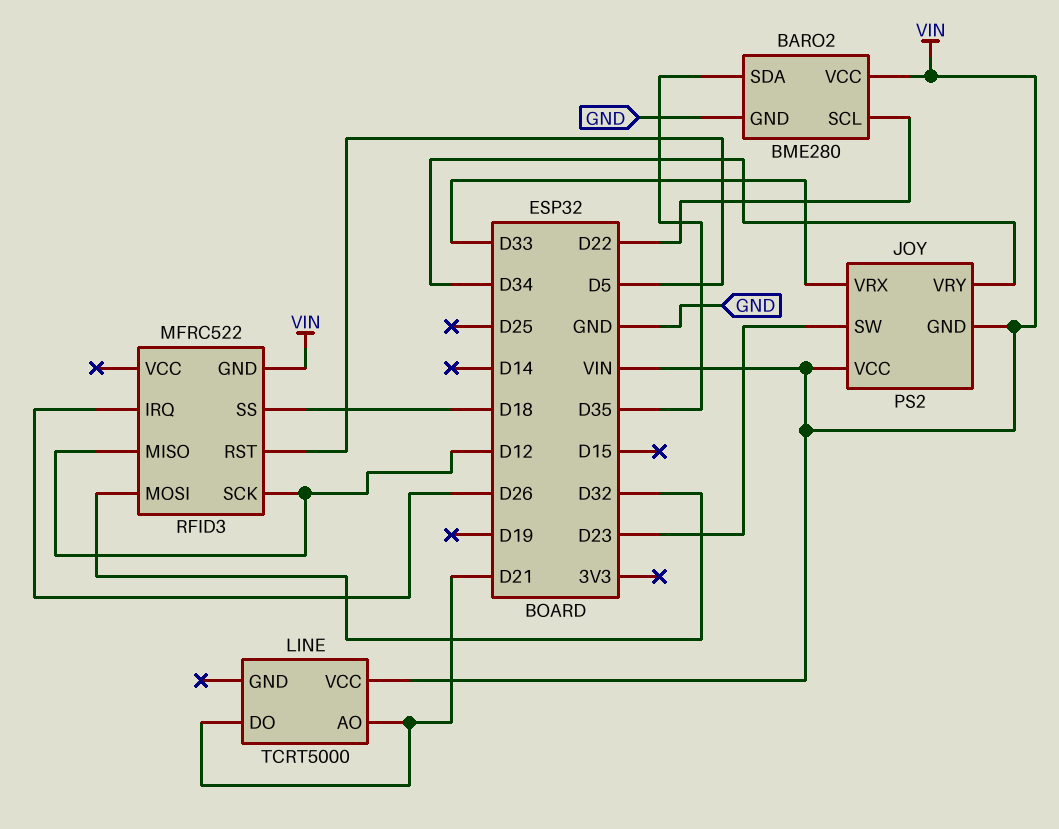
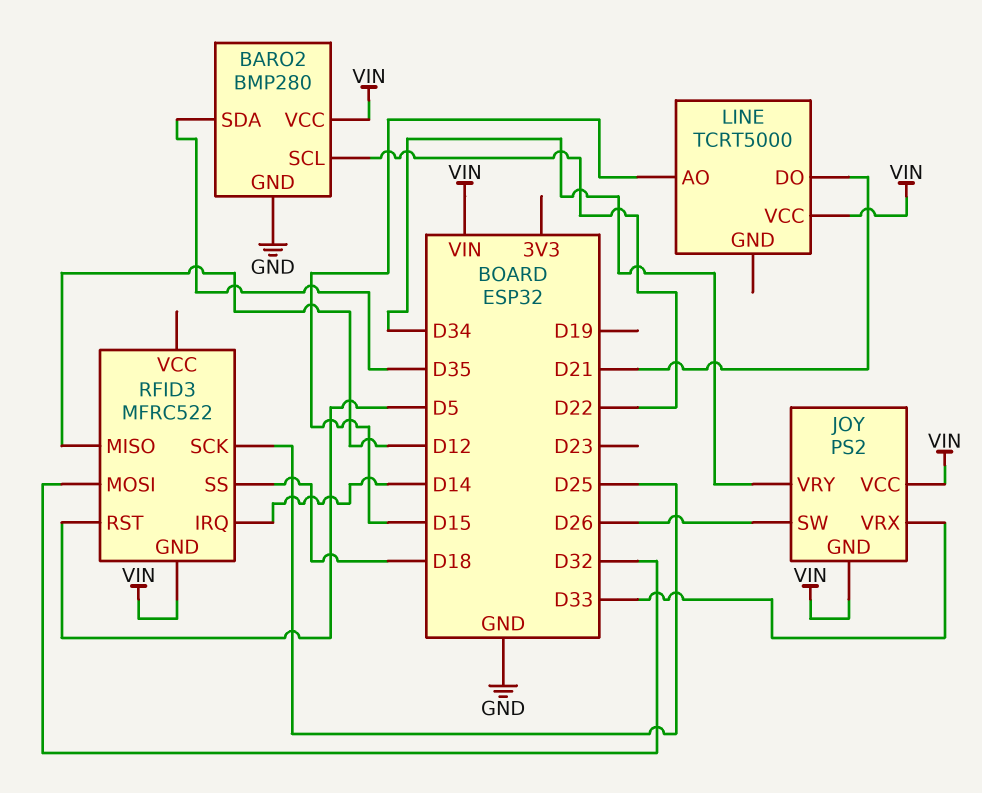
BARO2: BME280 -> BMP280
JOY pin SW: D23 -> D26
LINE pin AO: D21 -> D15
RFID3 pin IRQ: D26 -> D14
RFID3 pin SCK: D12 -> D25

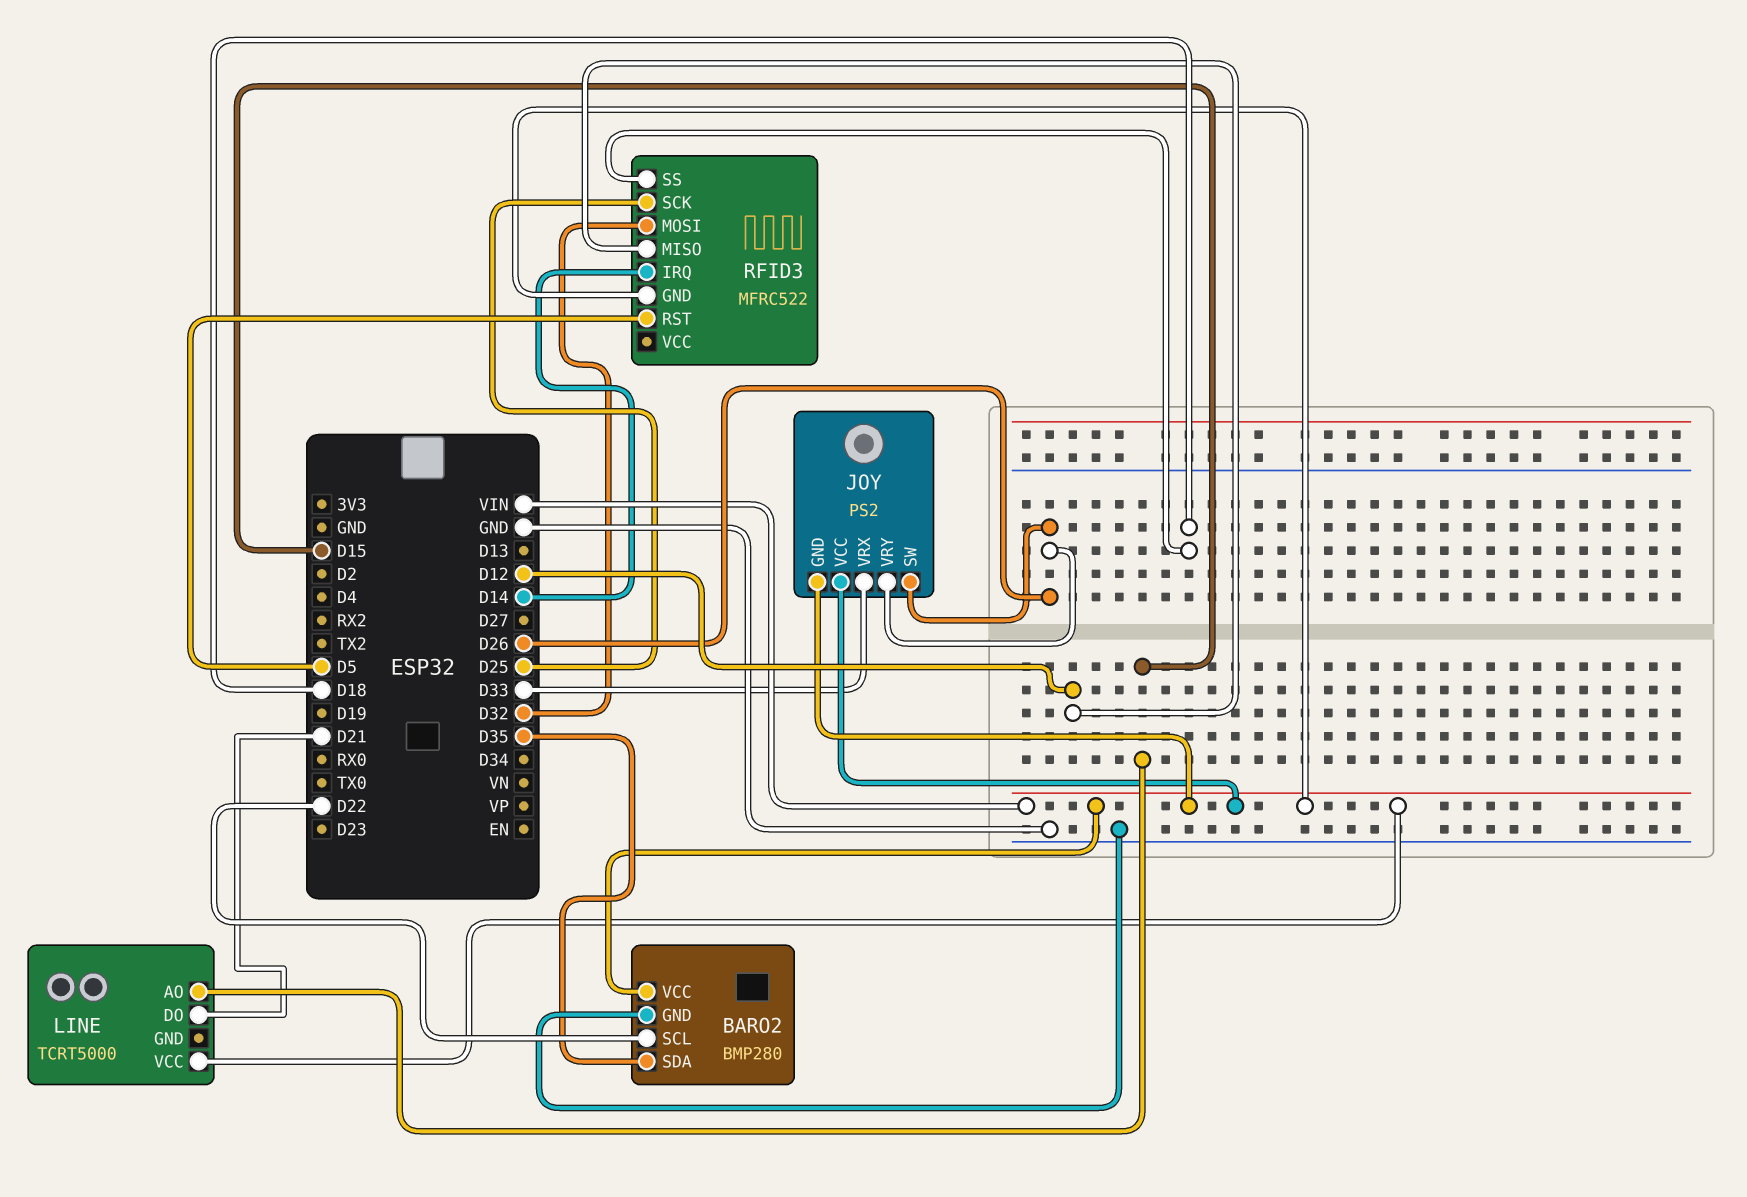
JOY pin VRY: D34 -> D26

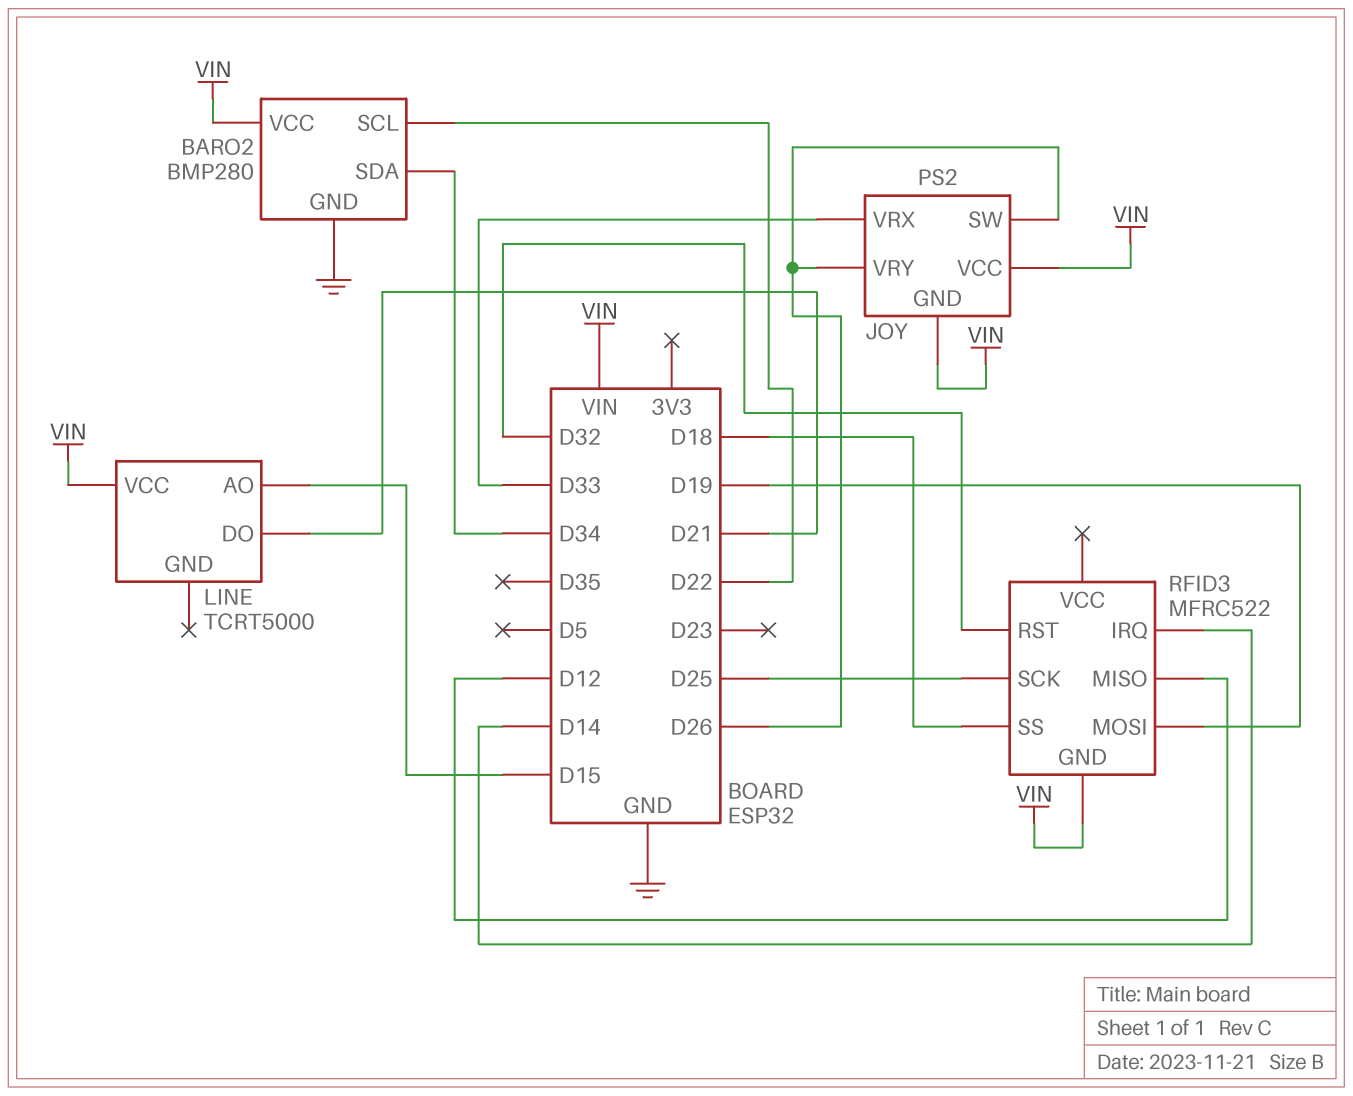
BARO2 pin SDA: D35 -> D34
RFID3 pin MOSI: D32 -> D19
RFID3 pin RST: D5 -> D32

